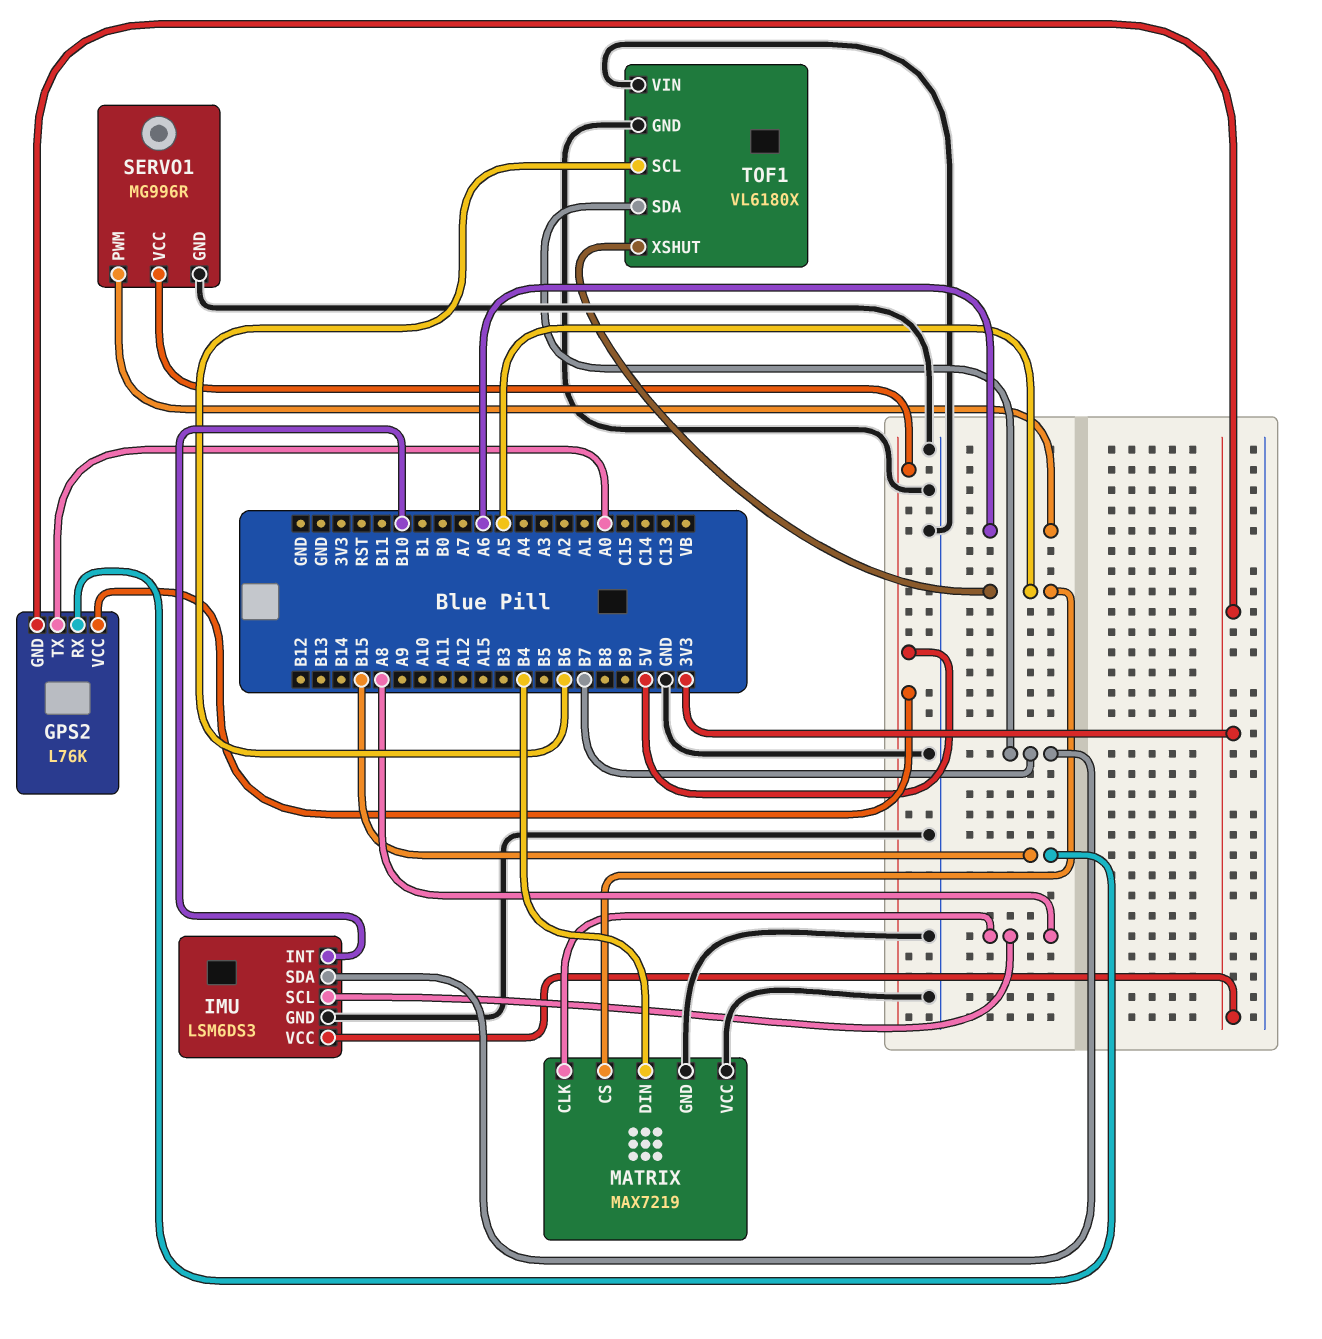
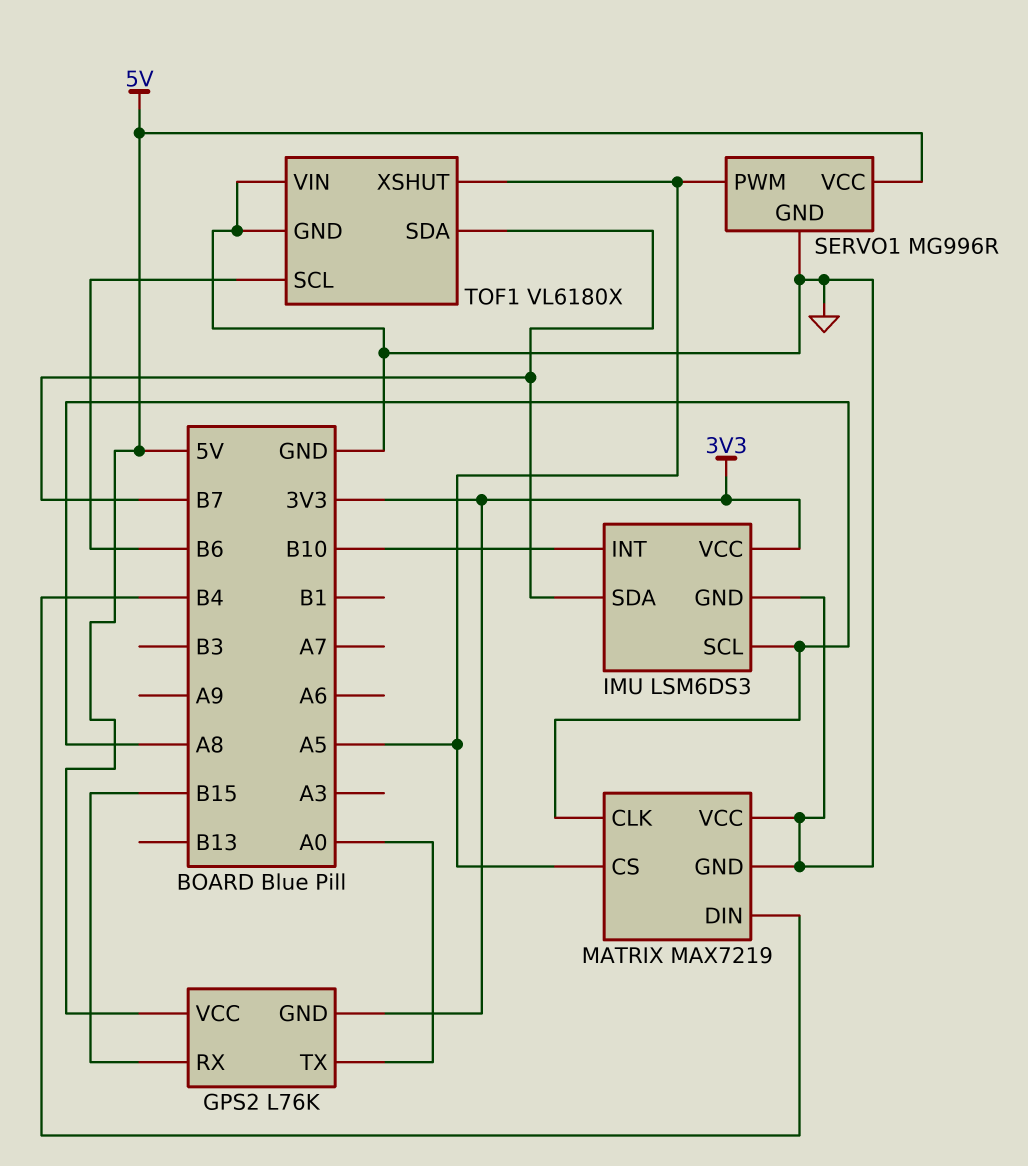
SERVO1 pin PWM: A6 -> A5

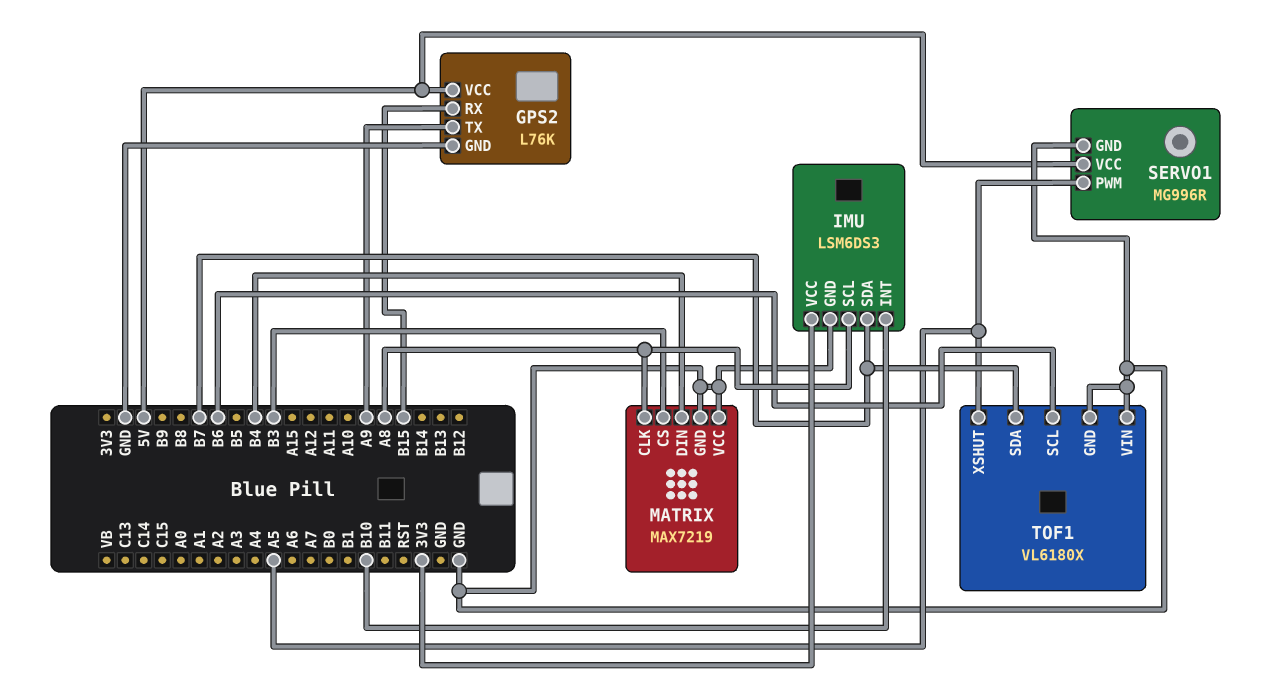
GPS2 pin GND: 3V3 -> GND
GPS2 pin TX: A0 -> A9
MATRIX pin CS: A5 -> B3

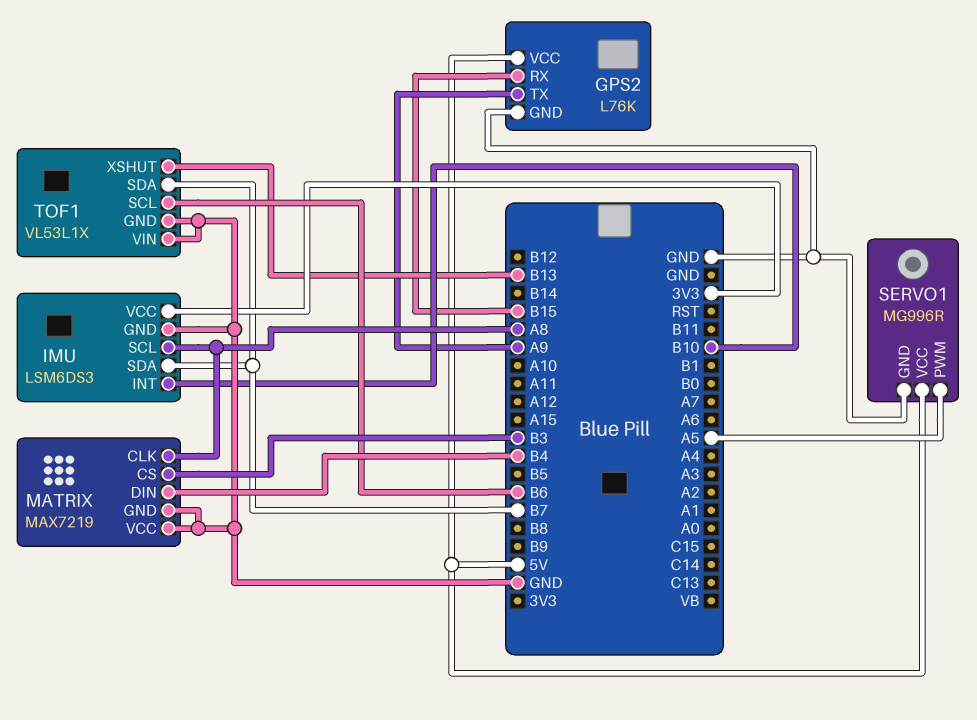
TOF1: VL6180X -> VL53L1X
TOF1 pin XSHUT: A5 -> B13

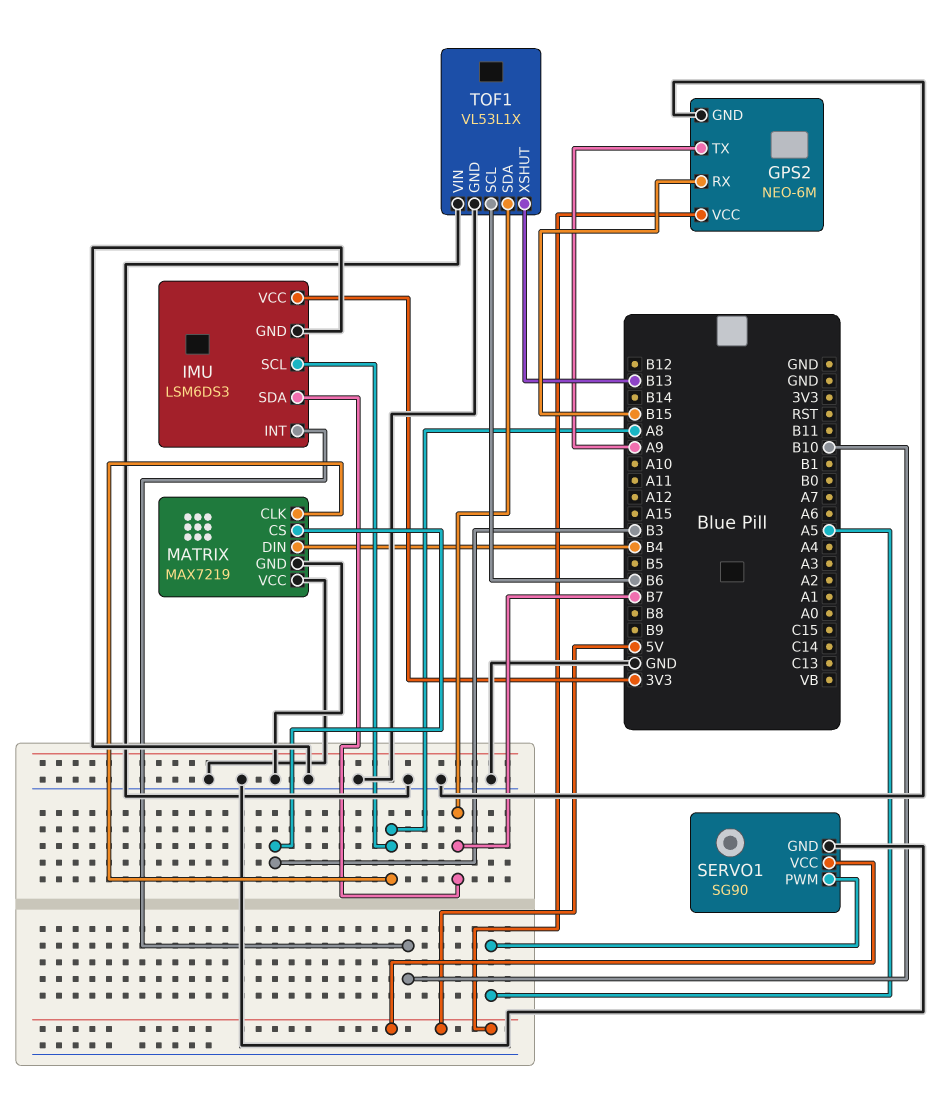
GPS2: L76K -> NEO-6M
SERVO1: MG996R -> SG90

